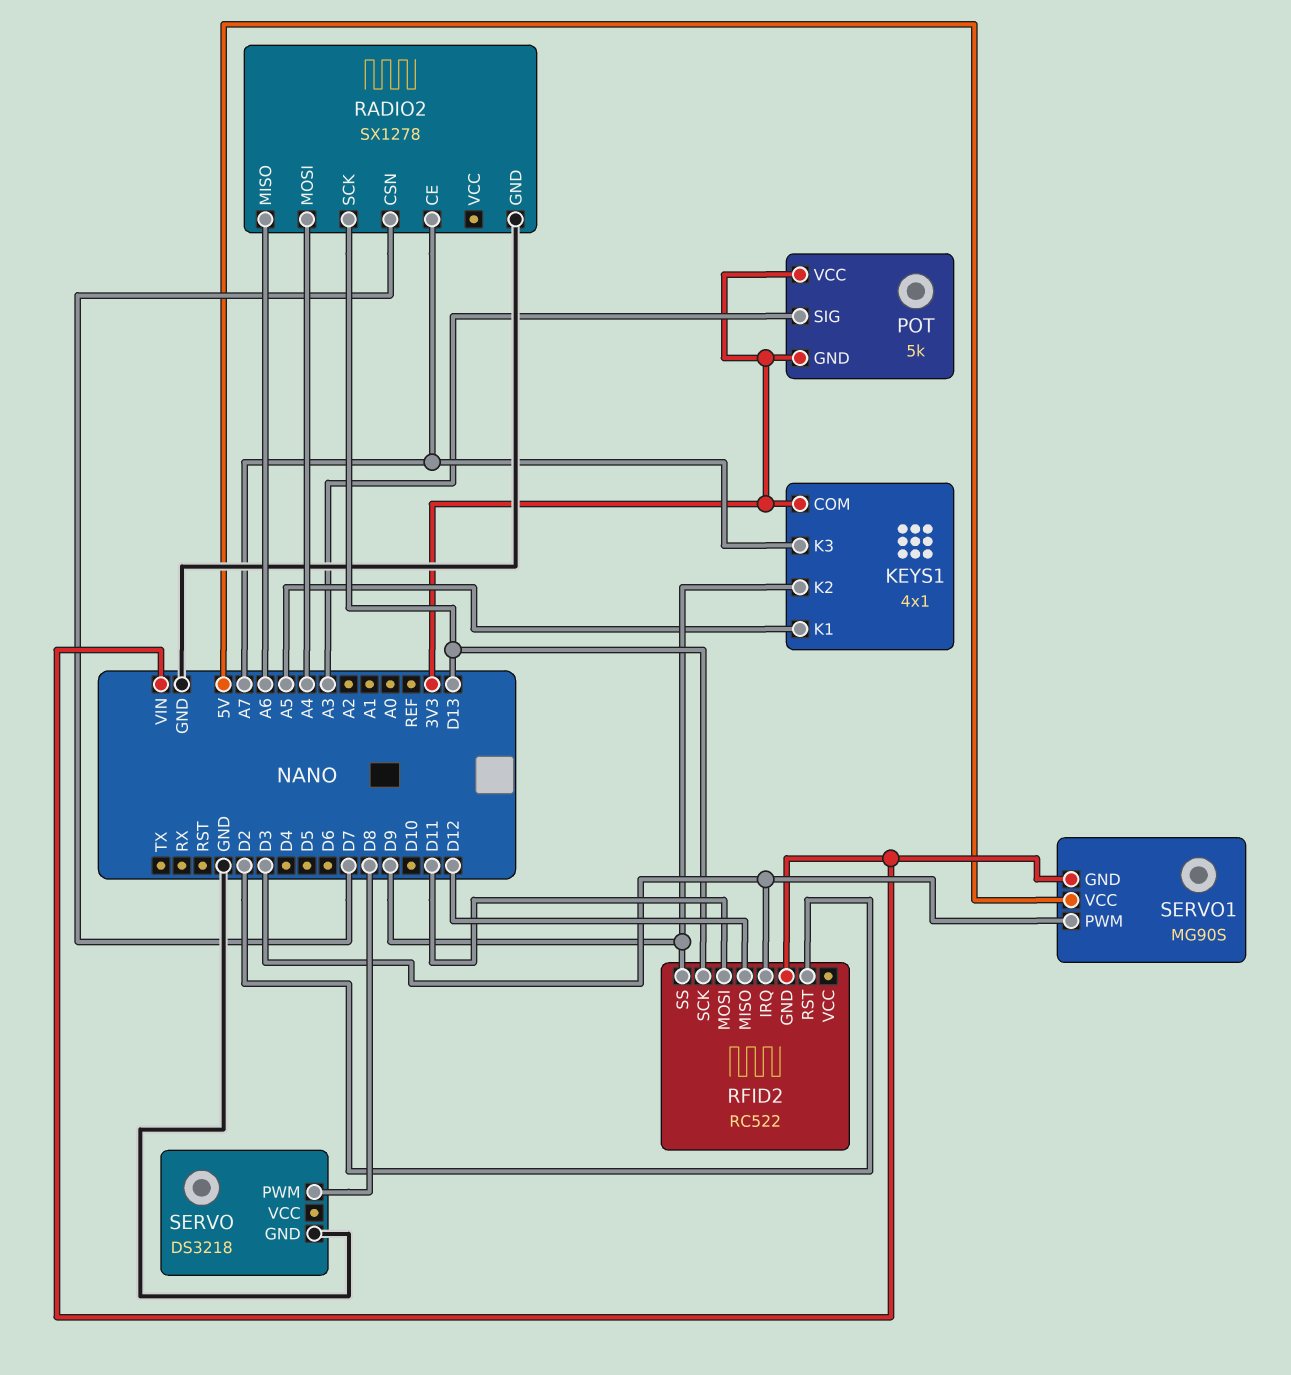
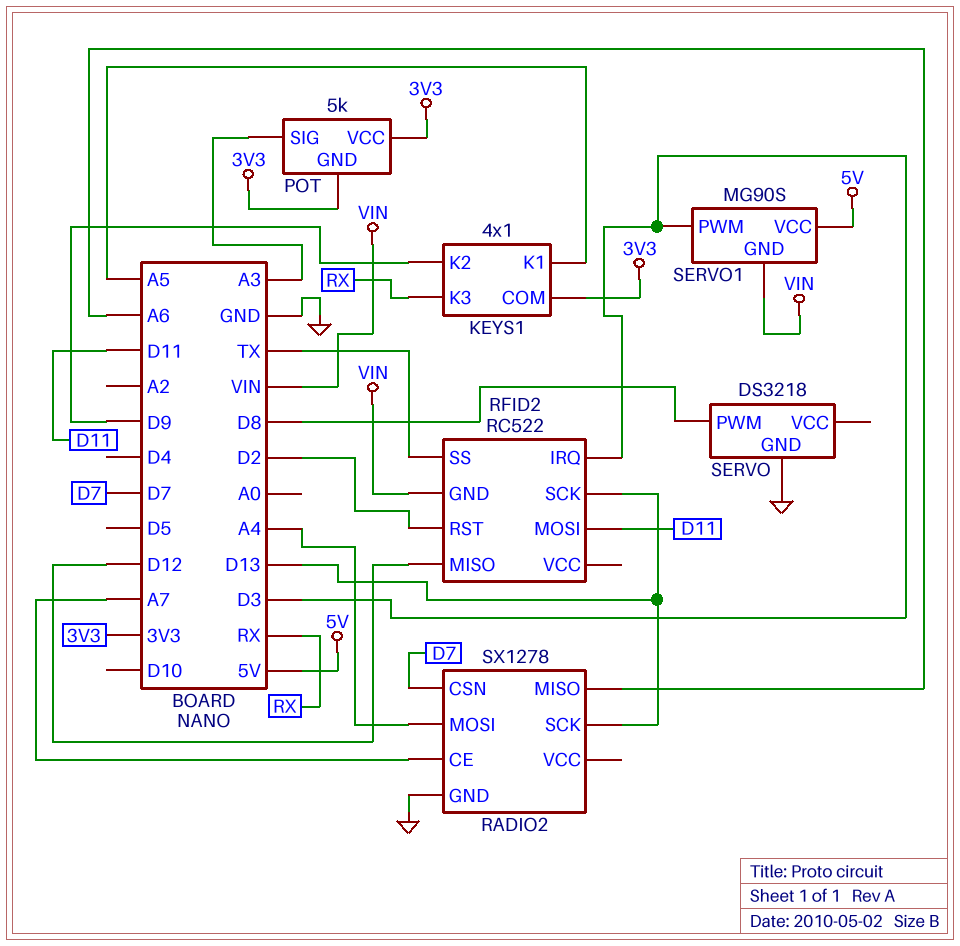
KEYS1 pin K3: A7 -> RX
RFID2 pin SS: D9 -> TX

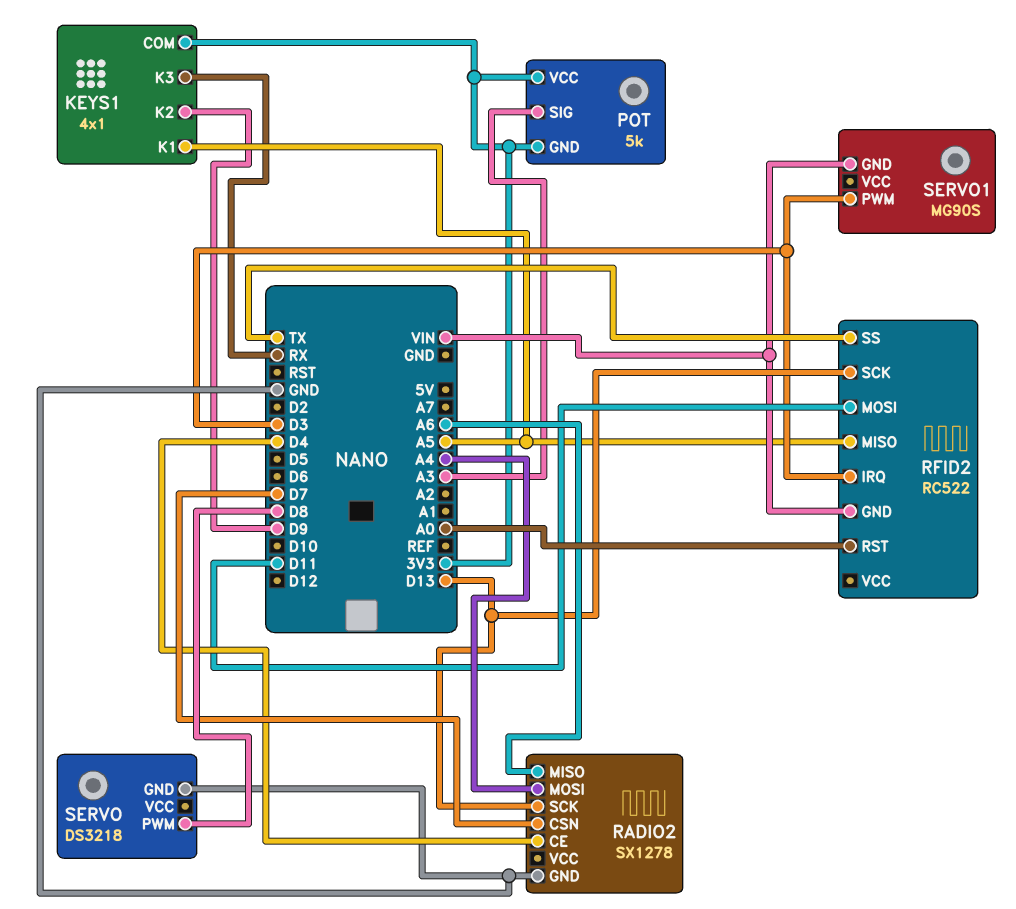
RADIO2 pin CE: A7 -> D4
RFID2 pin MISO: D12 -> A5
RFID2 pin RST: D2 -> A0
SERVO1 pin VCC: 5V -> none

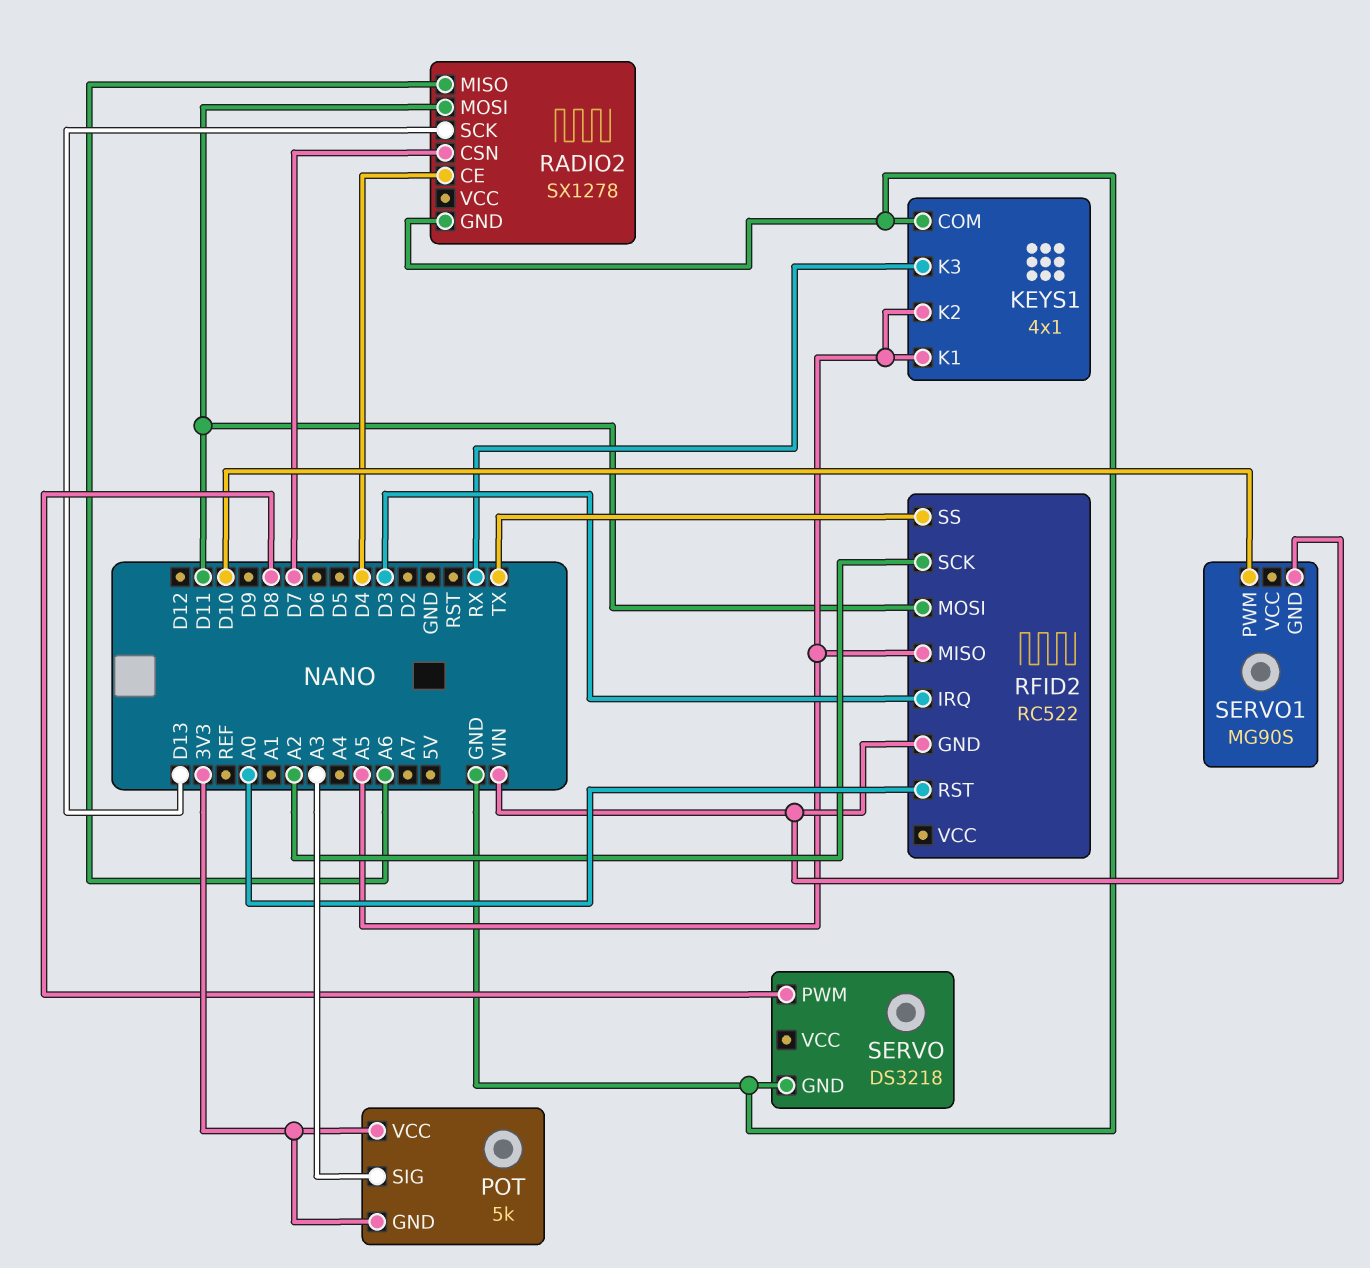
KEYS1 pin COM: 3V3 -> GND
KEYS1 pin K2: D9 -> A5
RADIO2 pin MOSI: A4 -> D11
RFID2 pin SCK: D13 -> A2
SERVO1 pin PWM: D3 -> D10

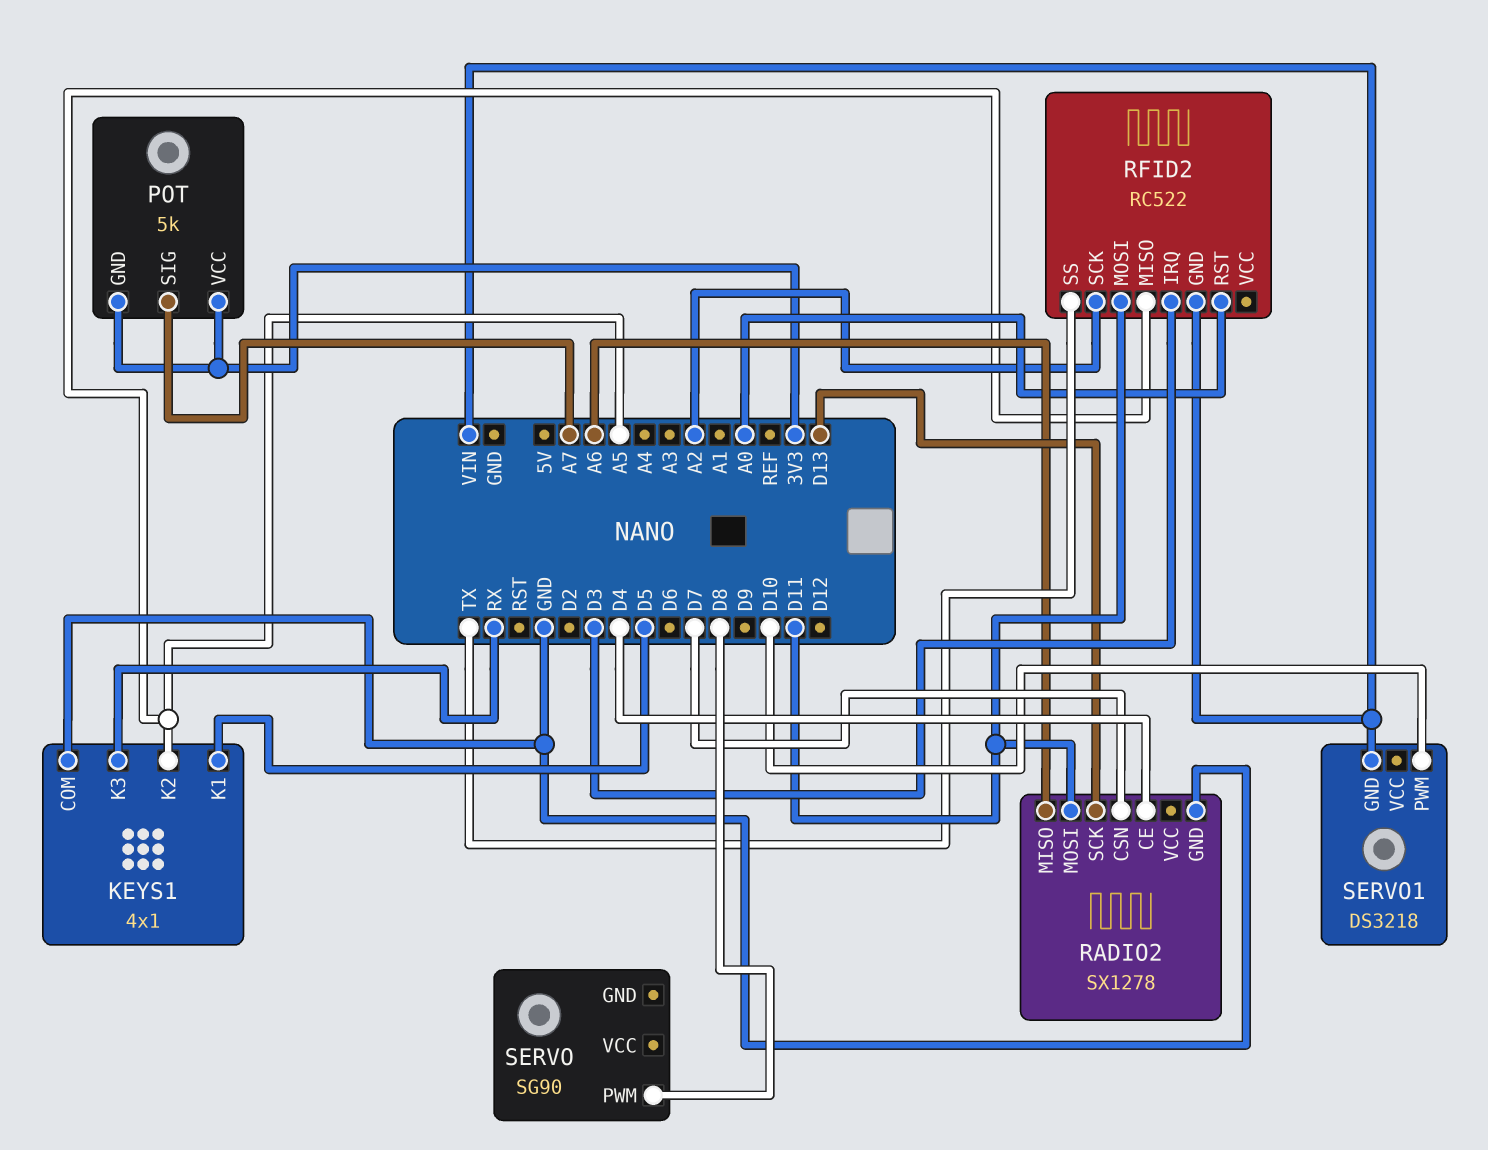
KEYS1 pin K1: A5 -> D5
POT pin SIG: A3 -> A7
SERVO: DS3218 -> SG90
SERVO pin GND: GND -> none
SERVO1: MG90S -> DS3218

